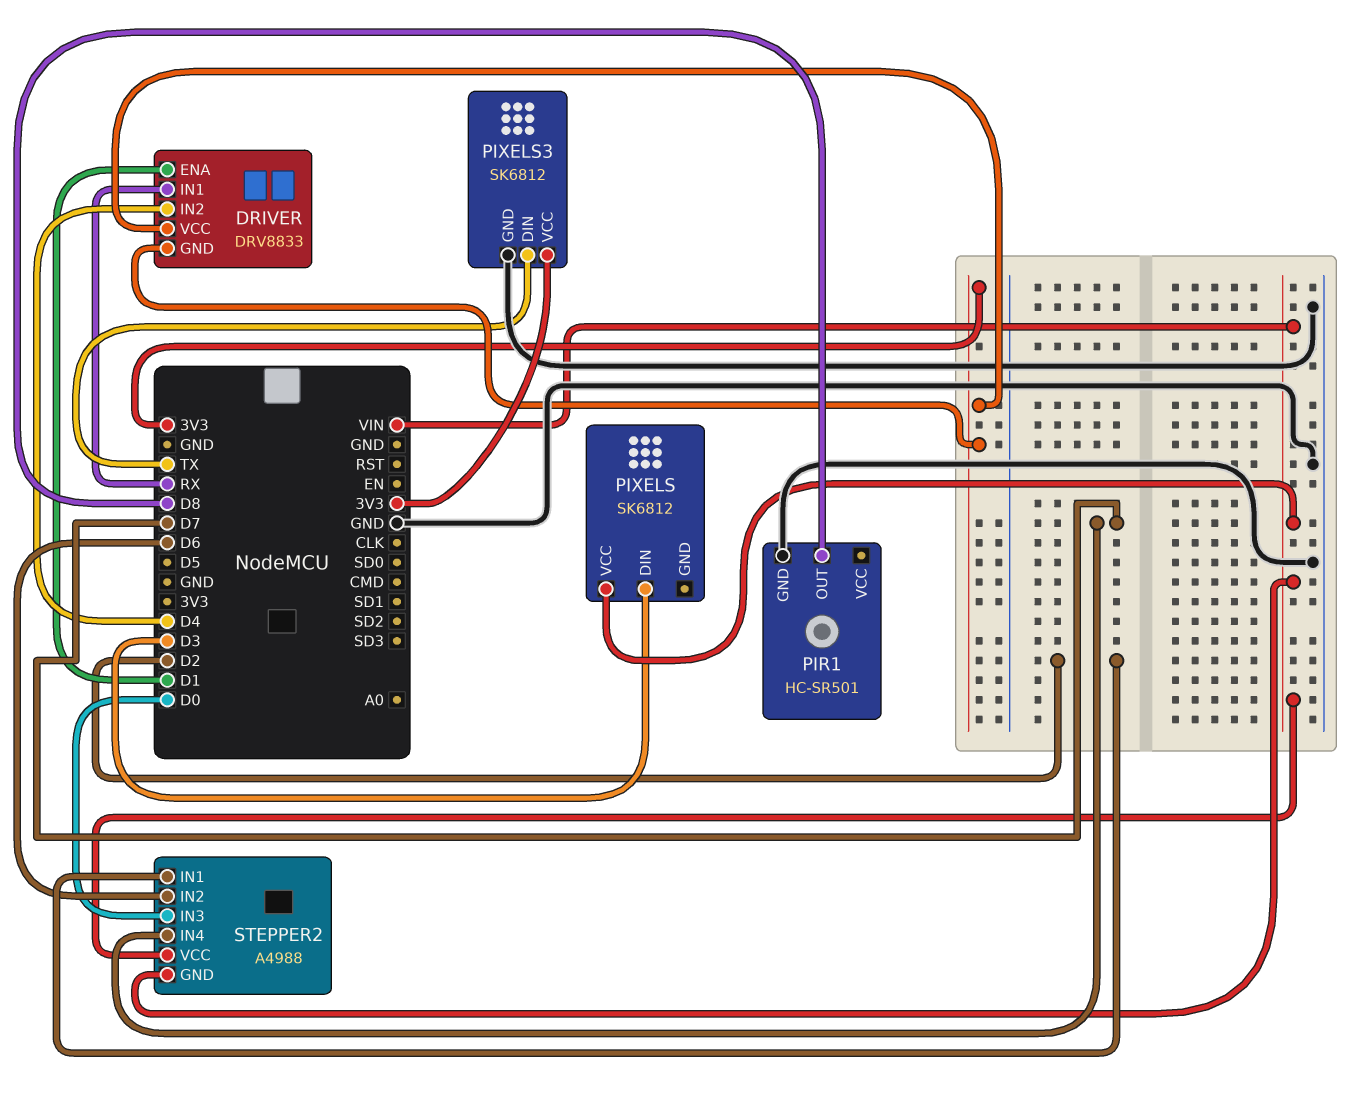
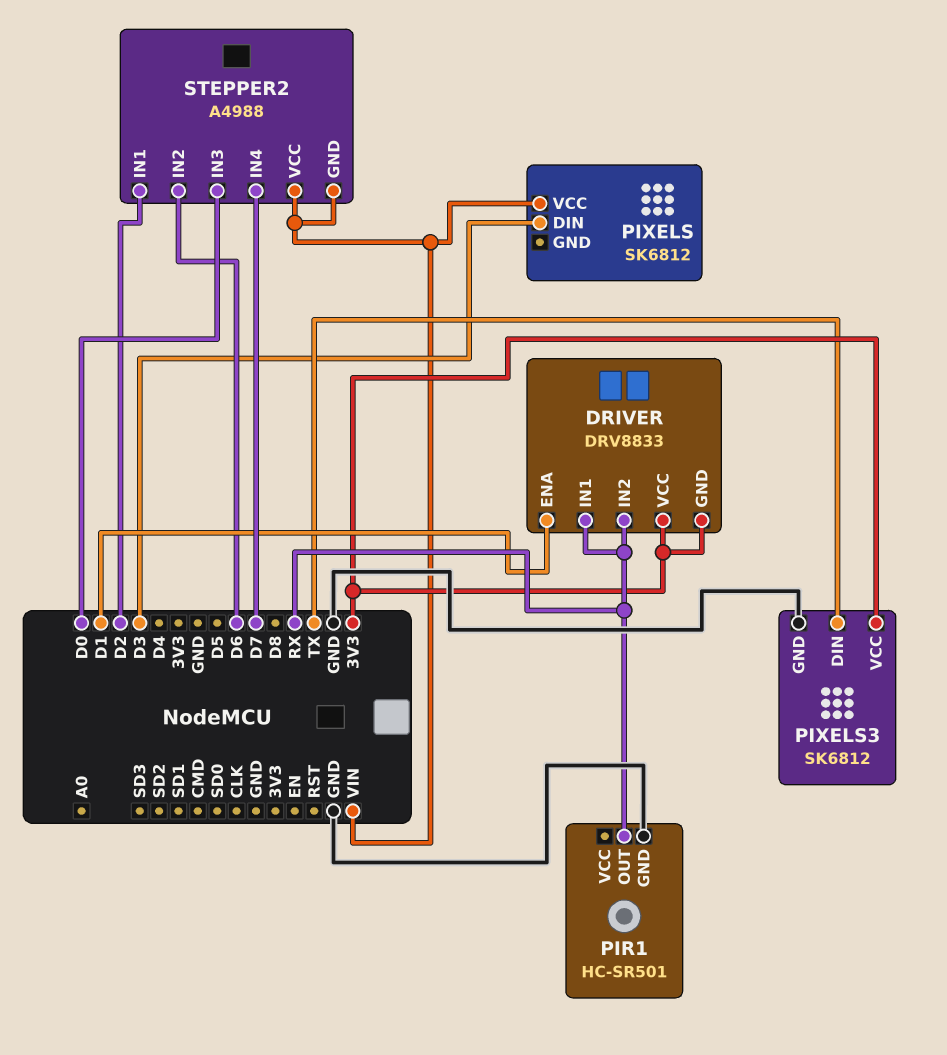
DRIVER pin IN2: D4 -> RX
PIR1 pin OUT: D8 -> RX

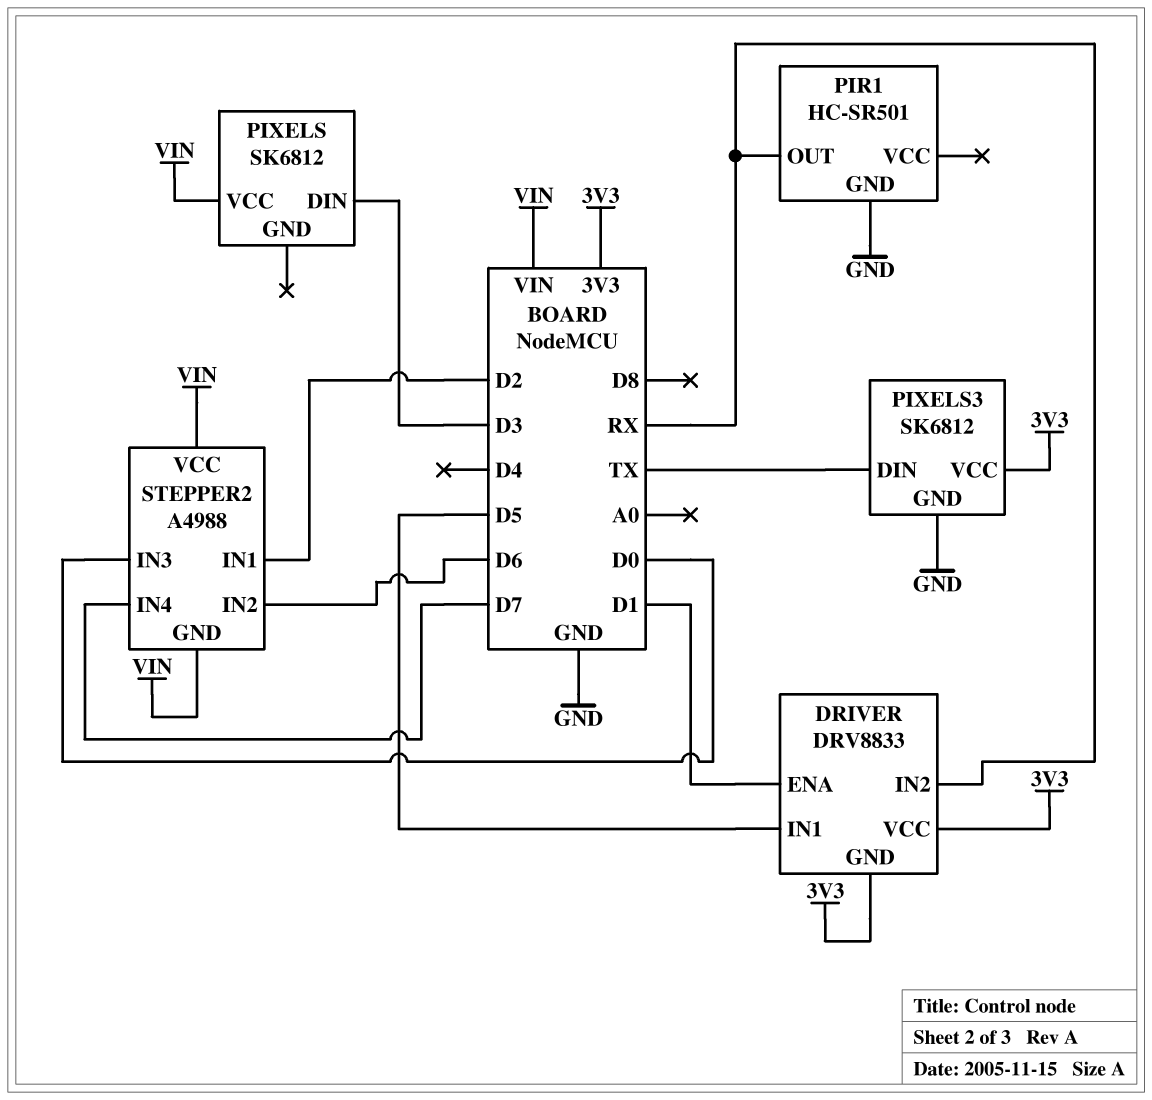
DRIVER pin IN1: RX -> D5

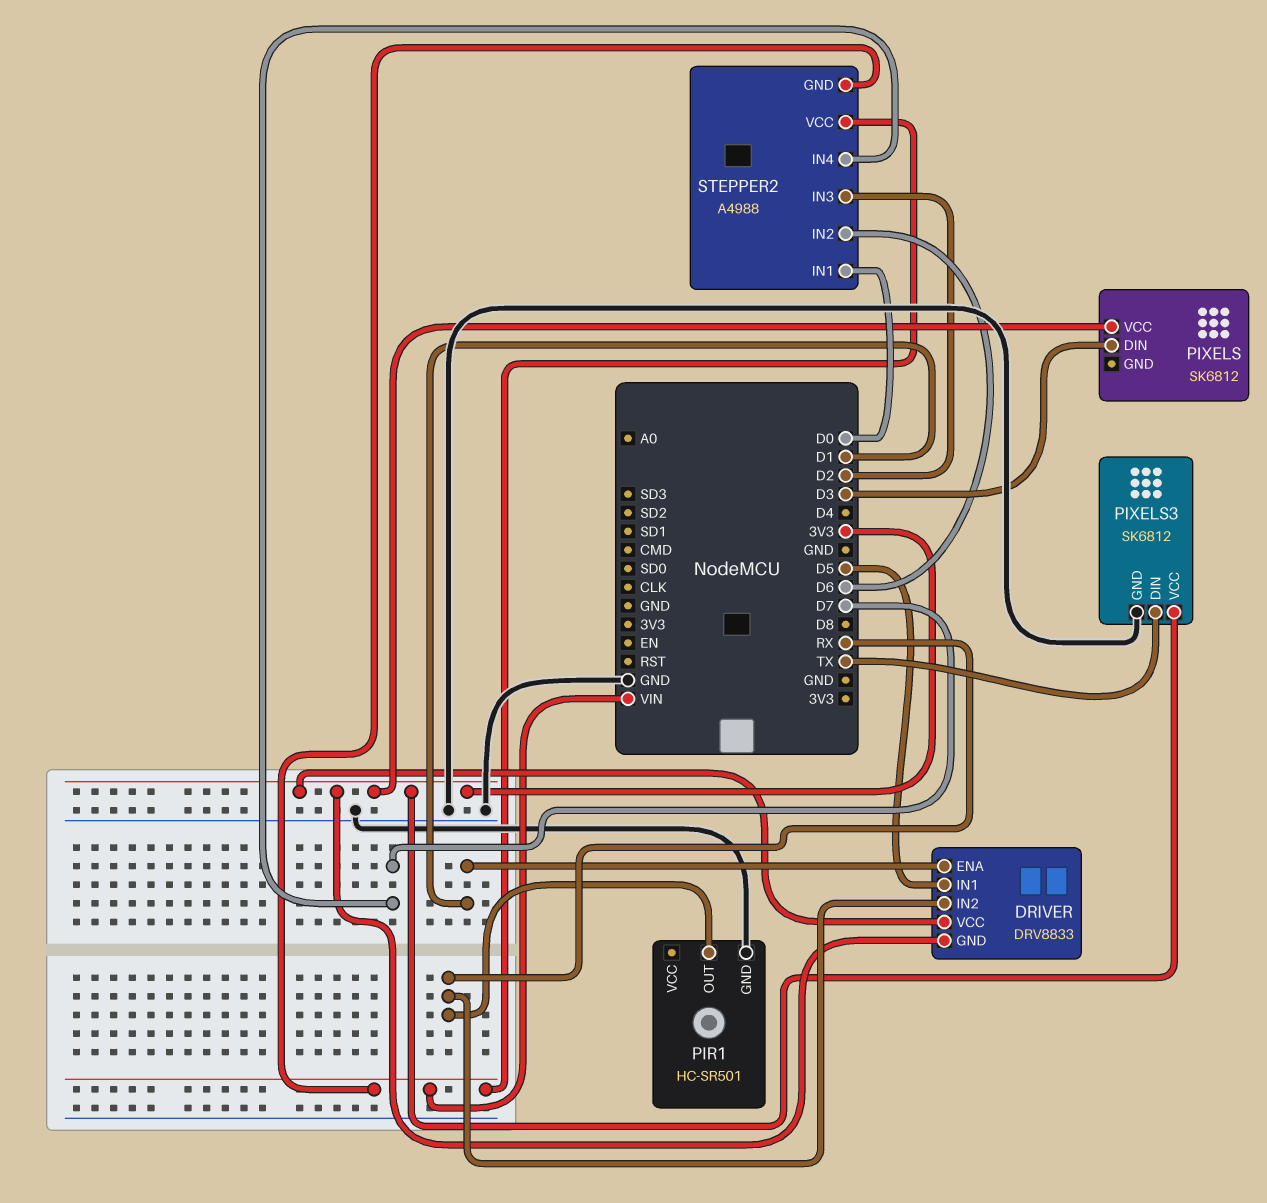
PIXELS pin VCC: VIN -> 3V3
STEPPER2 pin IN1: D2 -> D0
STEPPER2 pin IN3: D0 -> D2

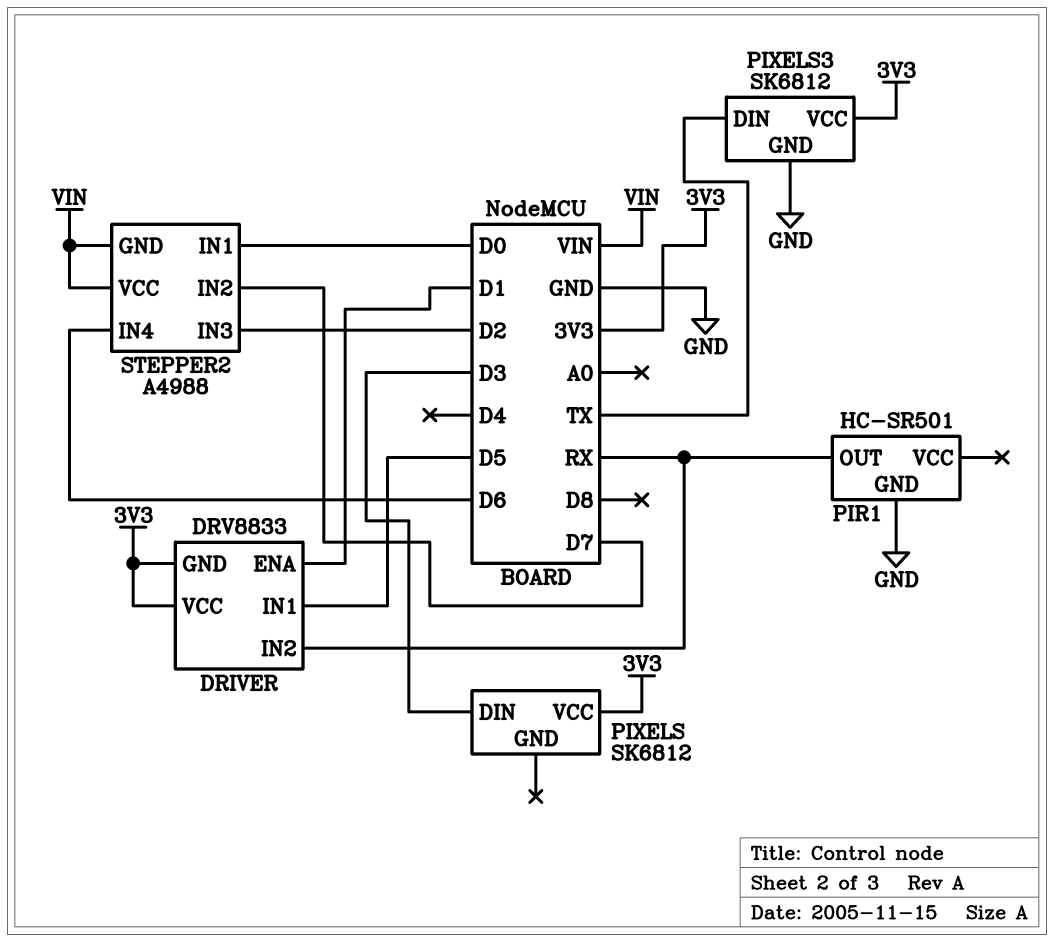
STEPPER2 pin IN2: D6 -> D7
STEPPER2 pin IN4: D7 -> D6

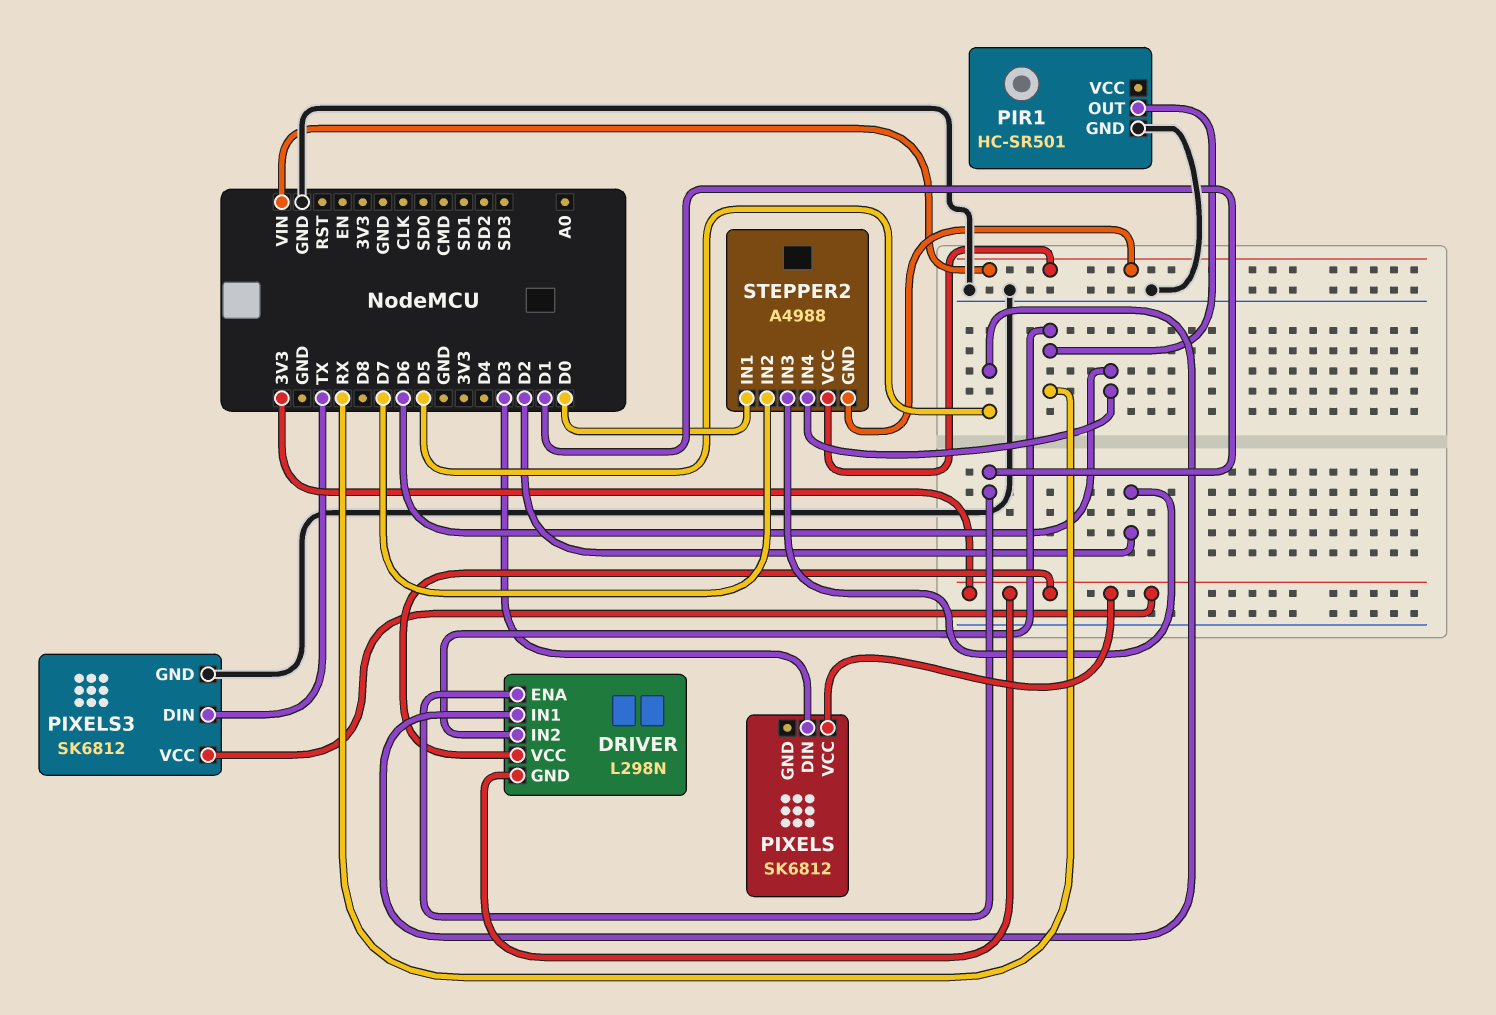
DRIVER: DRV8833 -> L298N

